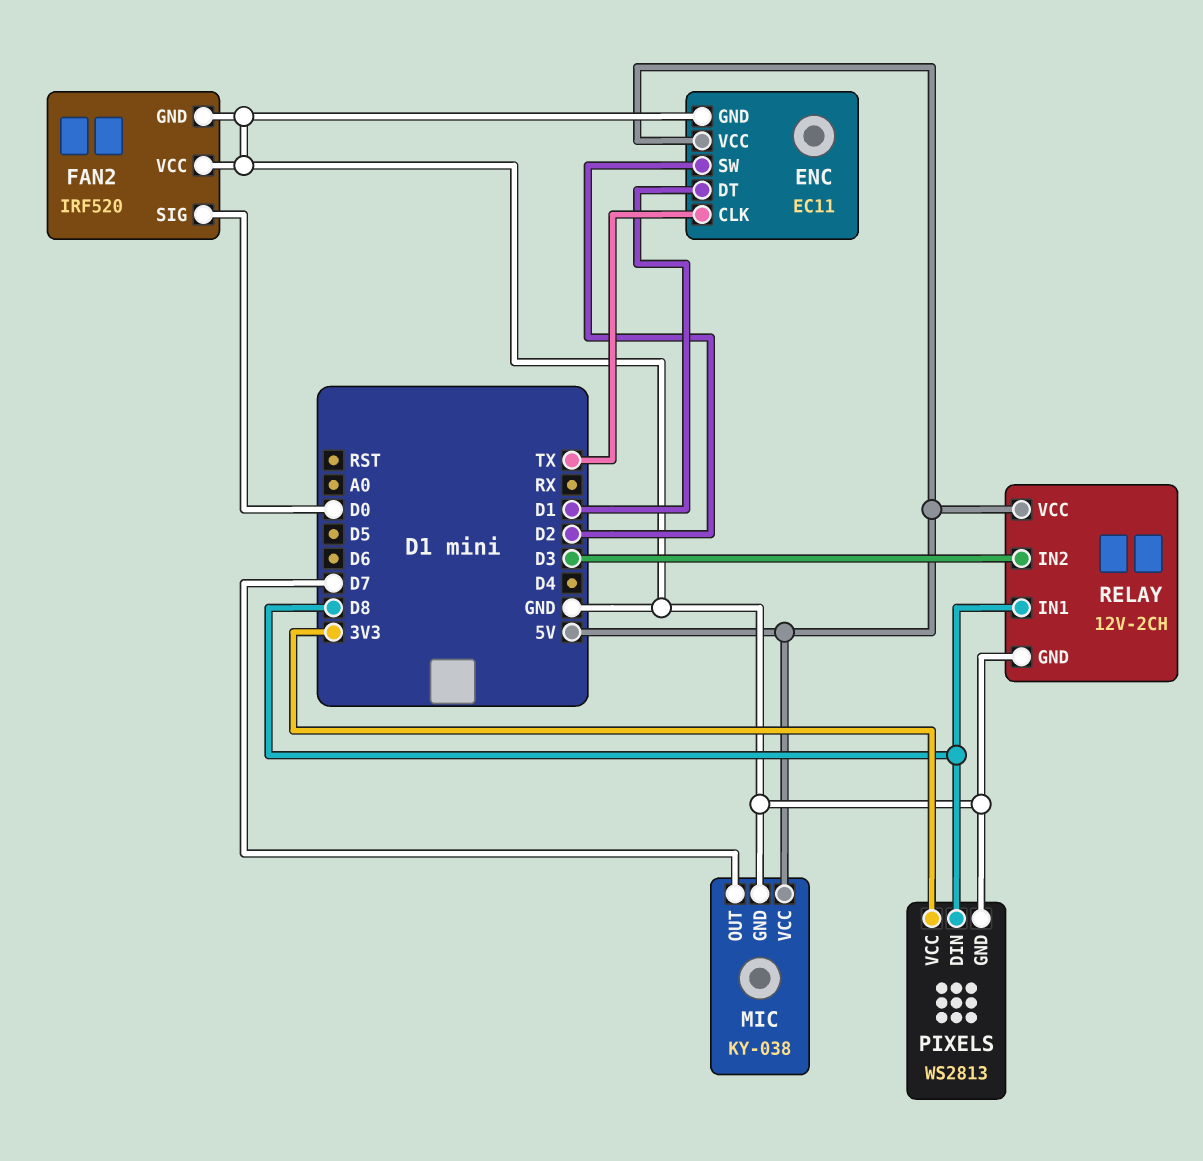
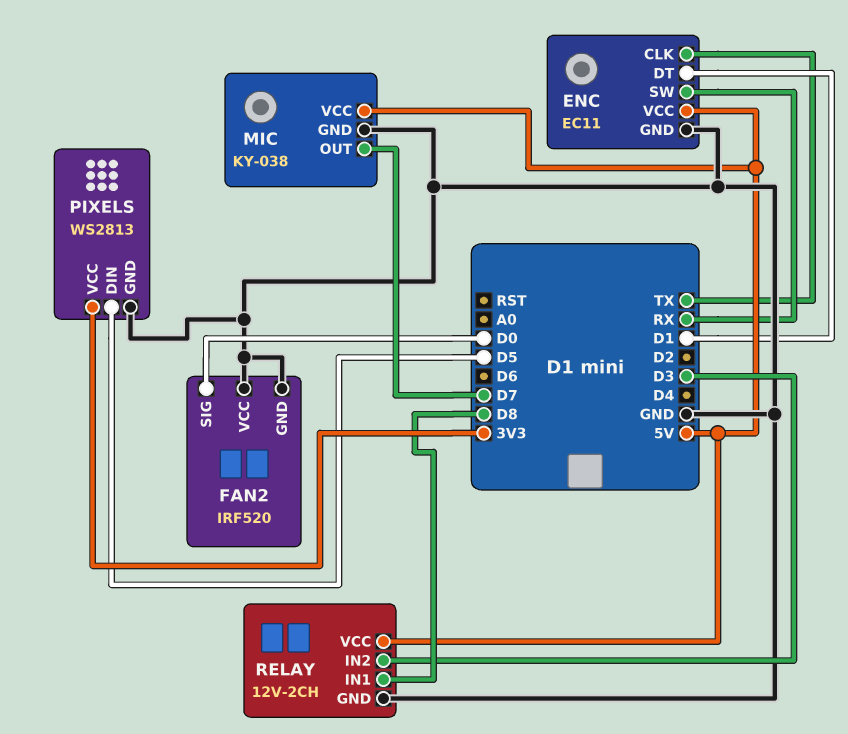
ENC pin SW: D2 -> RX
PIXELS pin DIN: D8 -> D5

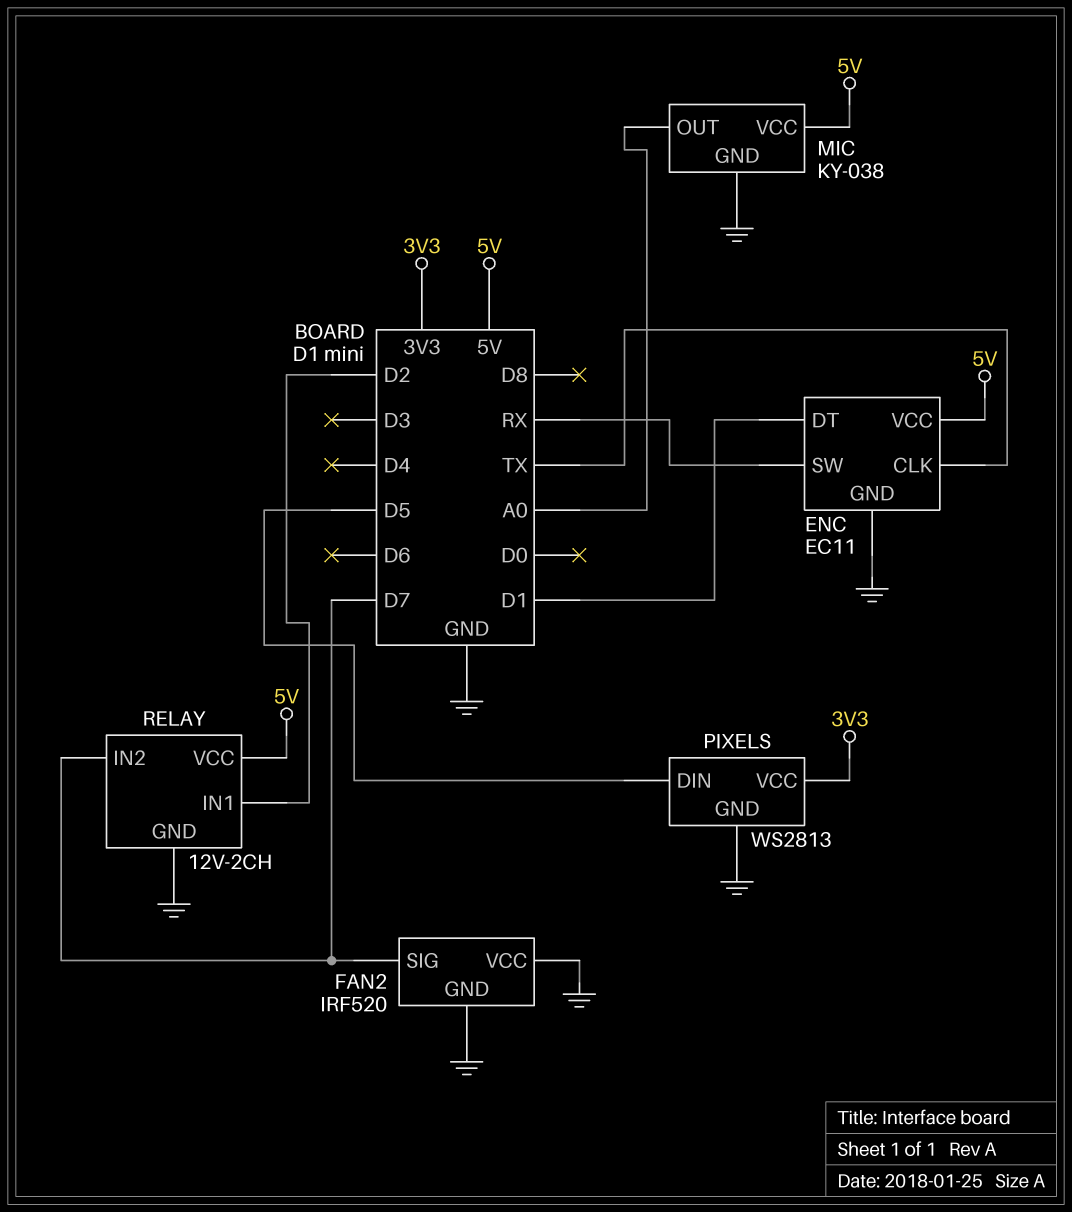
FAN2 pin SIG: D0 -> D7
MIC pin OUT: D7 -> A0
RELAY pin IN1: D8 -> D2
RELAY pin IN2: D3 -> D7

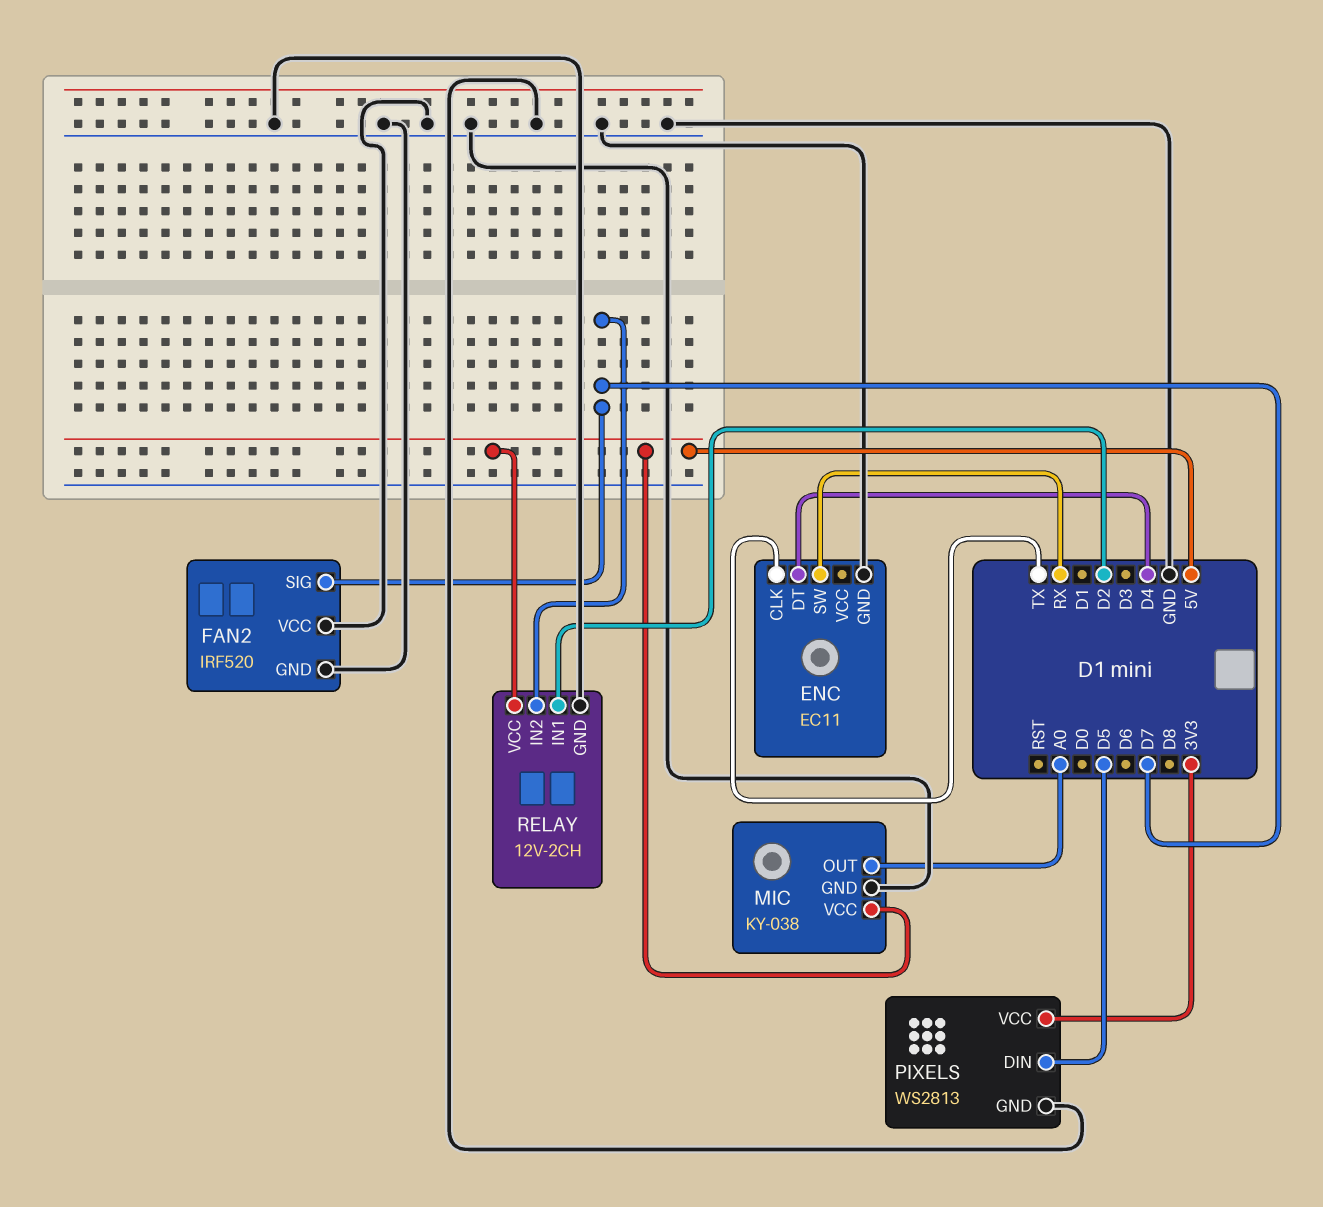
ENC pin DT: D1 -> D4
ENC pin VCC: 5V -> none

